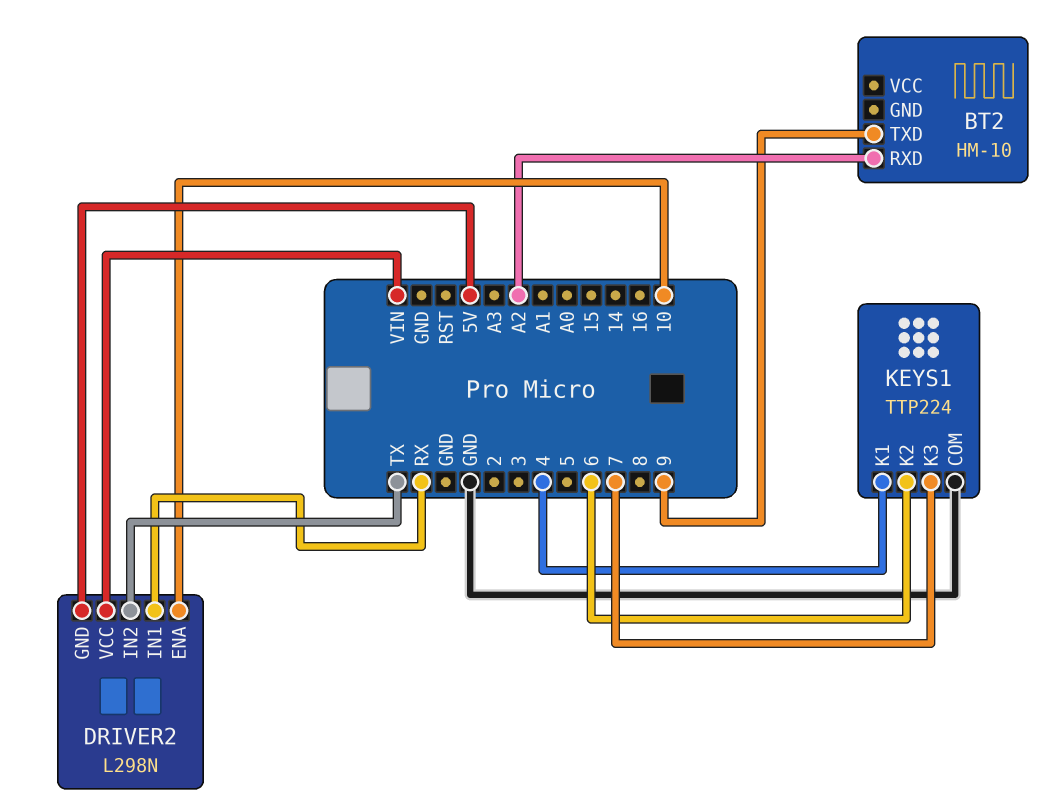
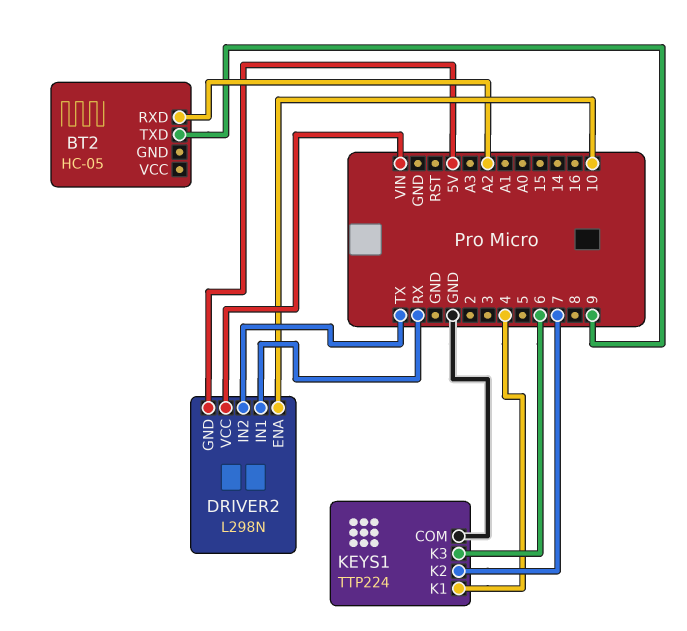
BT2: HM-10 -> HC-05
KEYS1 pin K2: 6 -> 7
KEYS1 pin K3: 7 -> 6

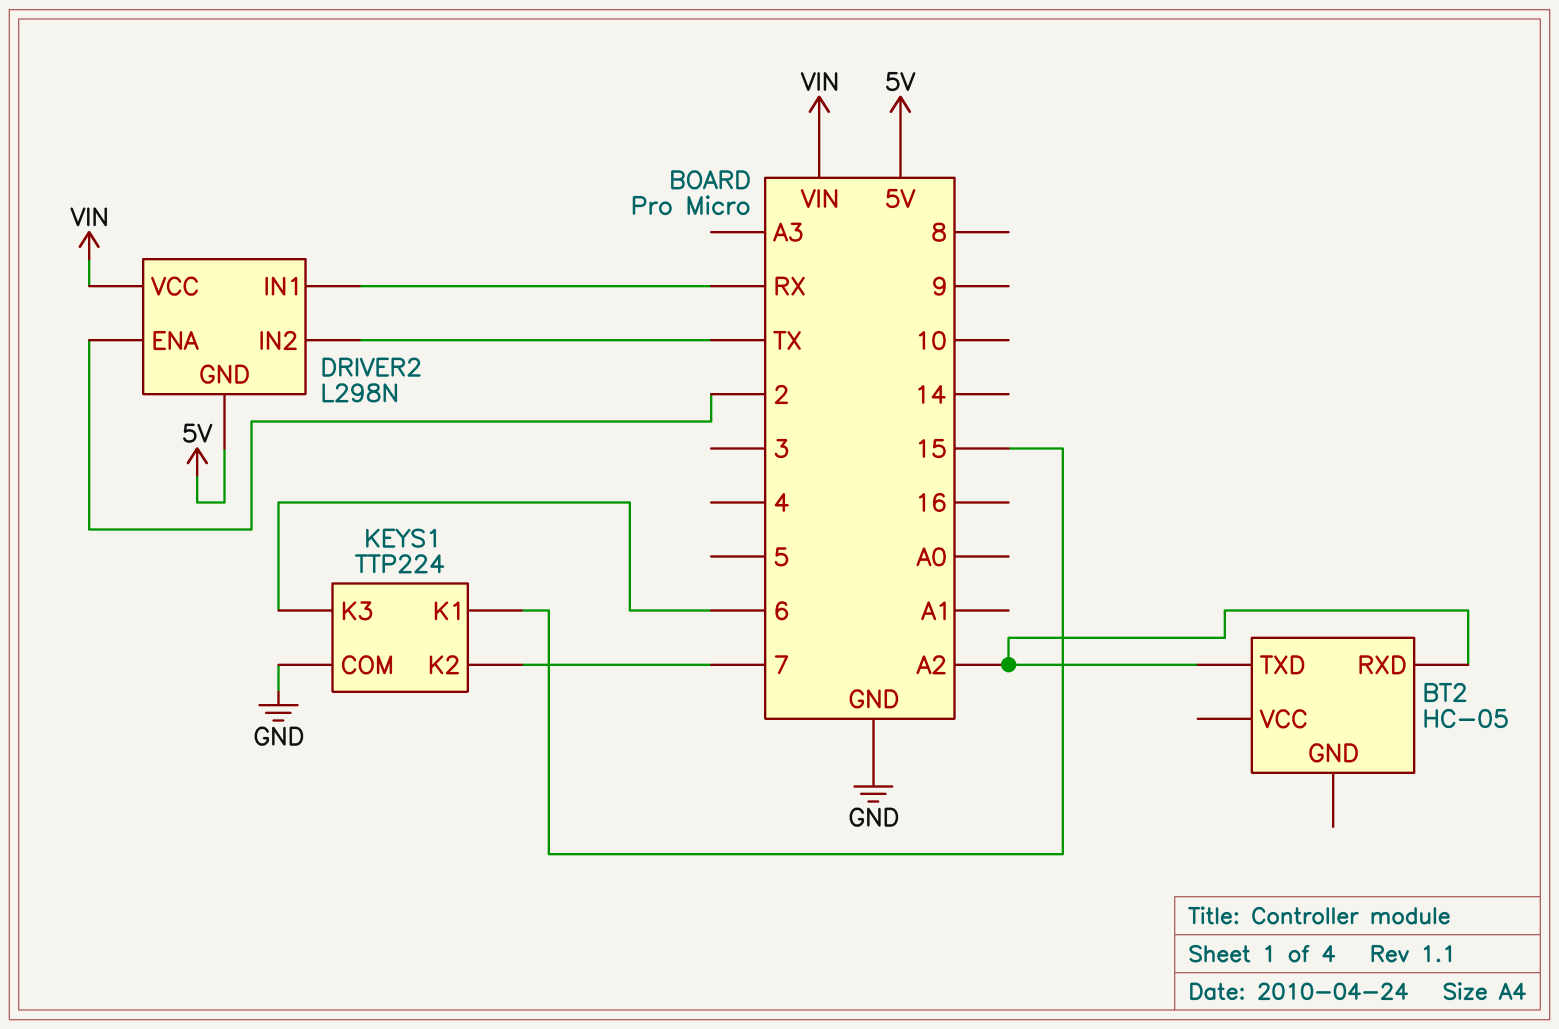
BT2 pin TXD: 9 -> A2
DRIVER2 pin ENA: 10 -> 2
KEYS1 pin K1: 4 -> 15

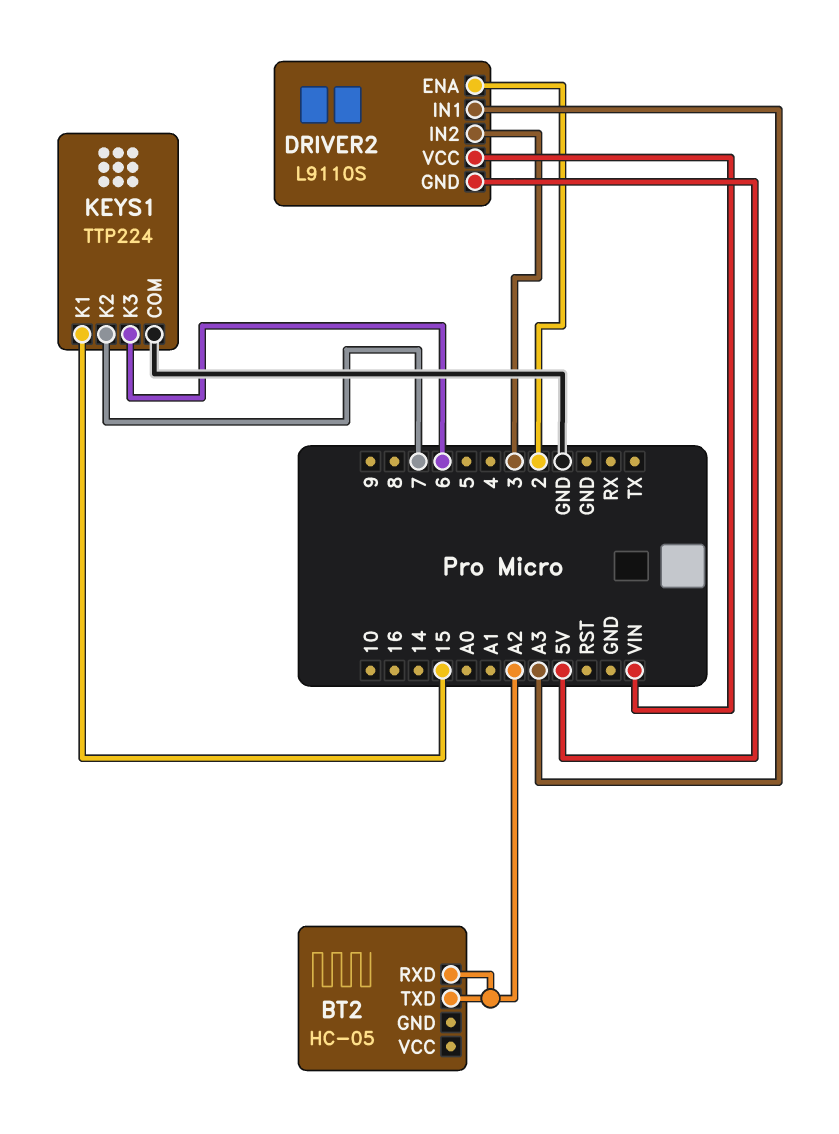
DRIVER2: L298N -> L9110S
DRIVER2 pin IN1: RX -> A3
DRIVER2 pin IN2: TX -> 3

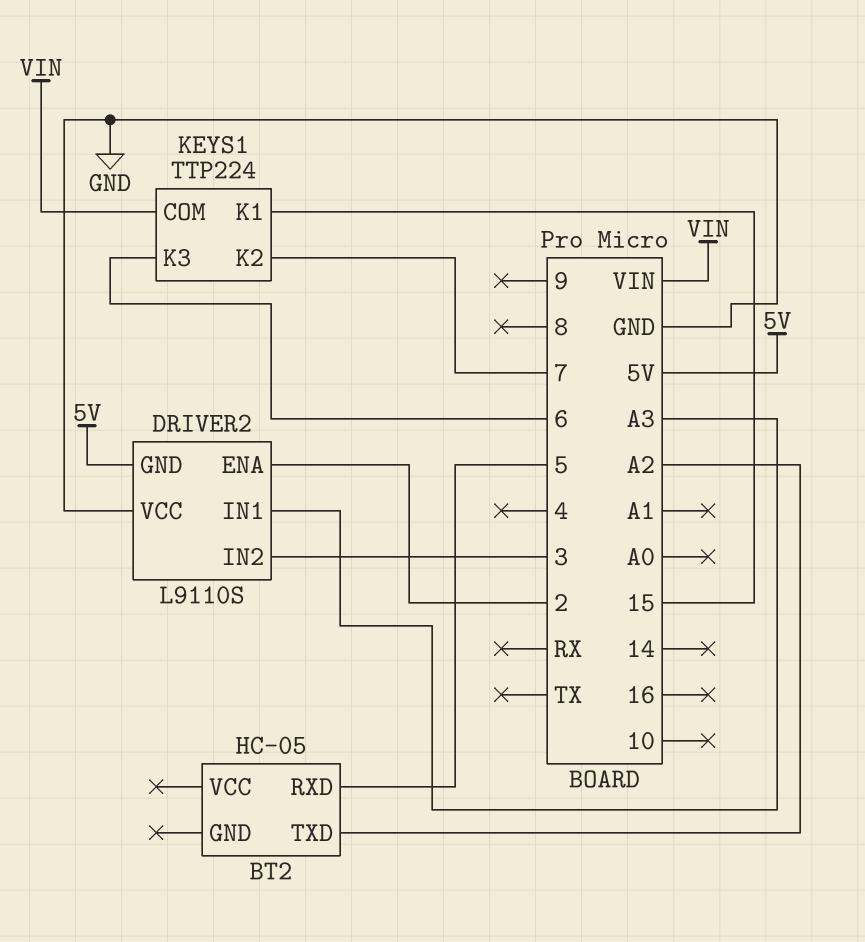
BT2 pin RXD: A2 -> 5
DRIVER2 pin VCC: VIN -> GND
KEYS1 pin COM: GND -> VIN

